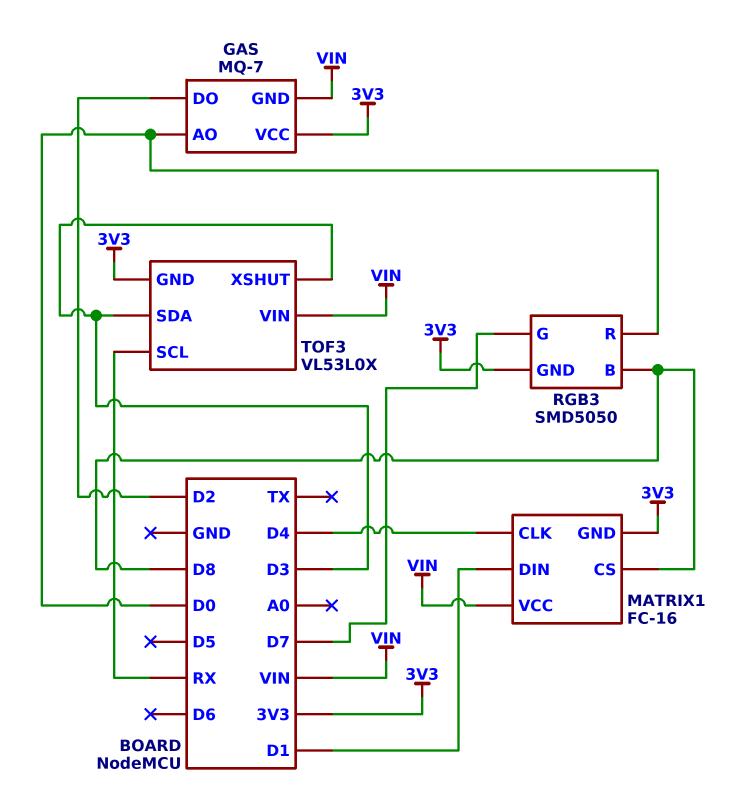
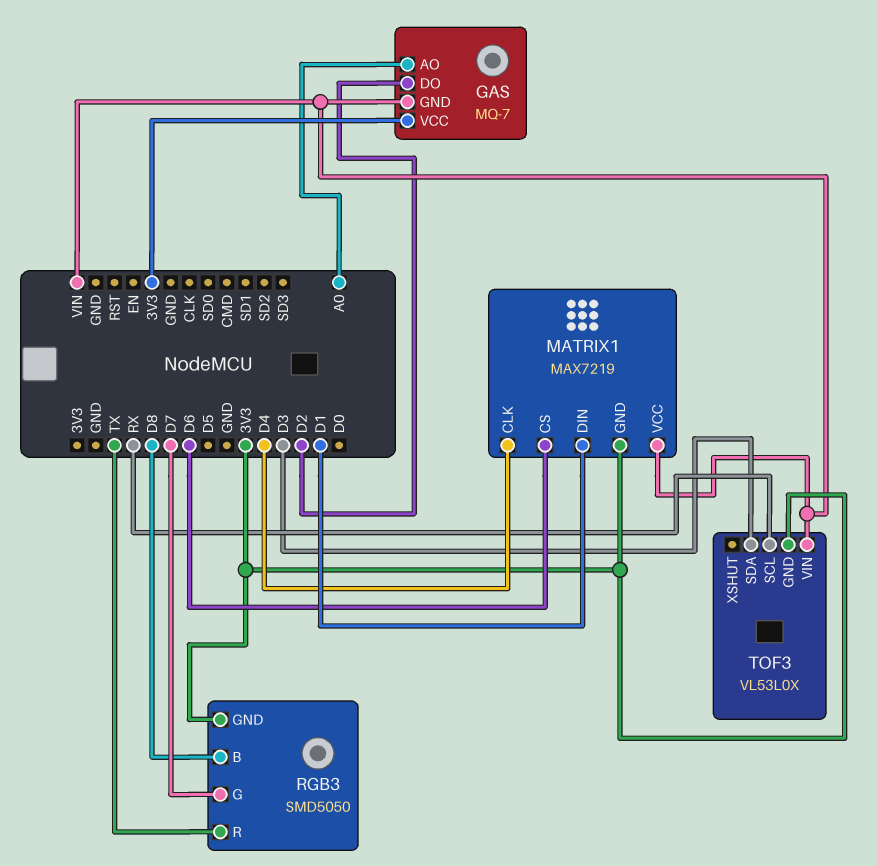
GAS pin AO: D0 -> A0
MATRIX1: FC-16 -> MAX7219
MATRIX1 pin CS: D8 -> D6
RGB3 pin R: D0 -> TX
TOF3 pin XSHUT: D3 -> none

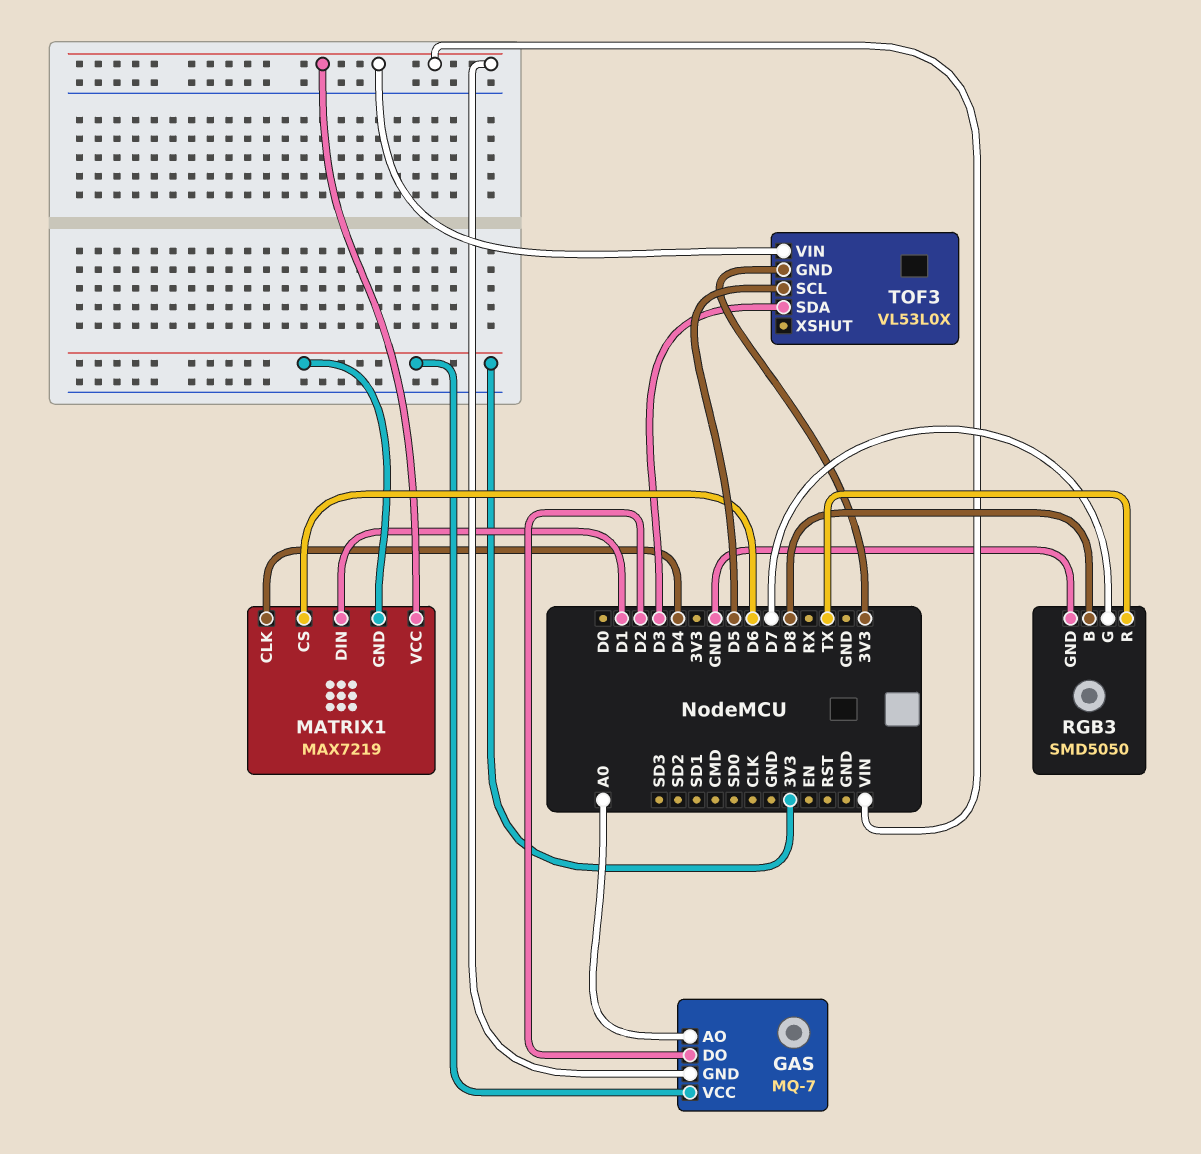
RGB3 pin GND: 3V3 -> GND
TOF3 pin SCL: RX -> D5

